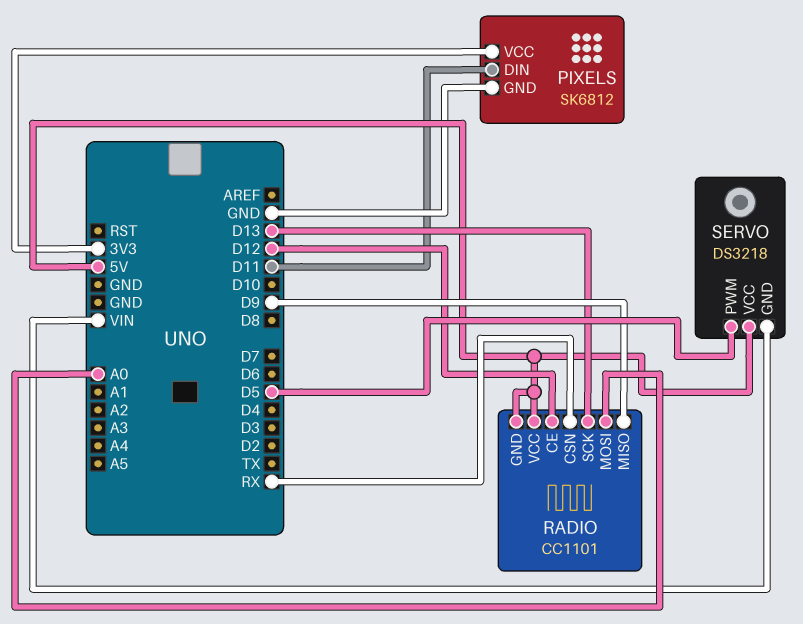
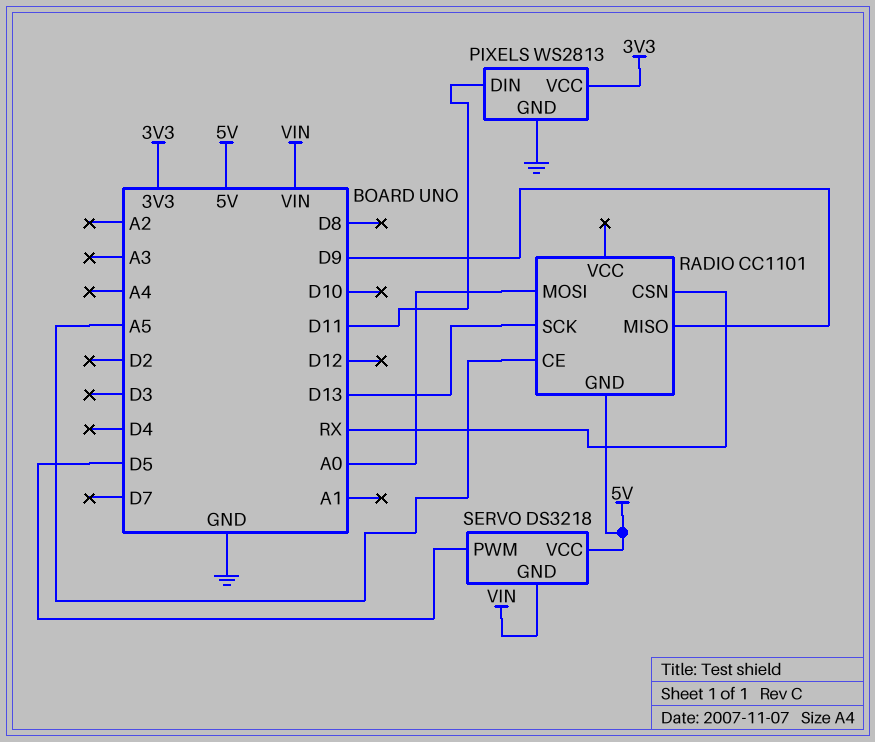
PIXELS: SK6812 -> WS2813
RADIO pin CE: D12 -> A5
RADIO pin VCC: 5V -> none

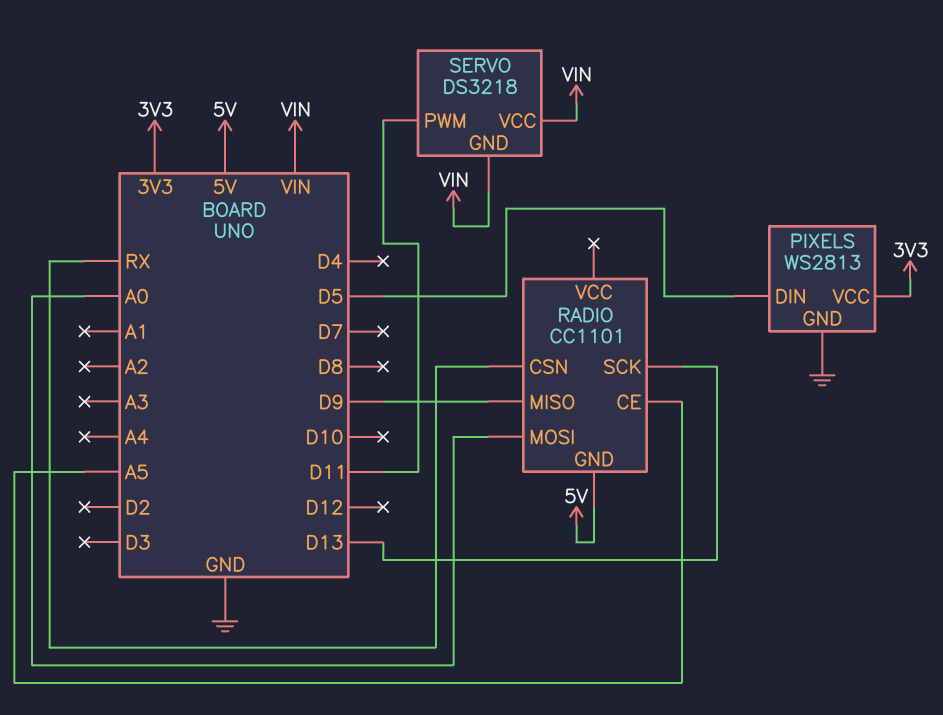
PIXELS pin DIN: D11 -> D5
SERVO pin PWM: D5 -> D11
SERVO pin VCC: 5V -> VIN

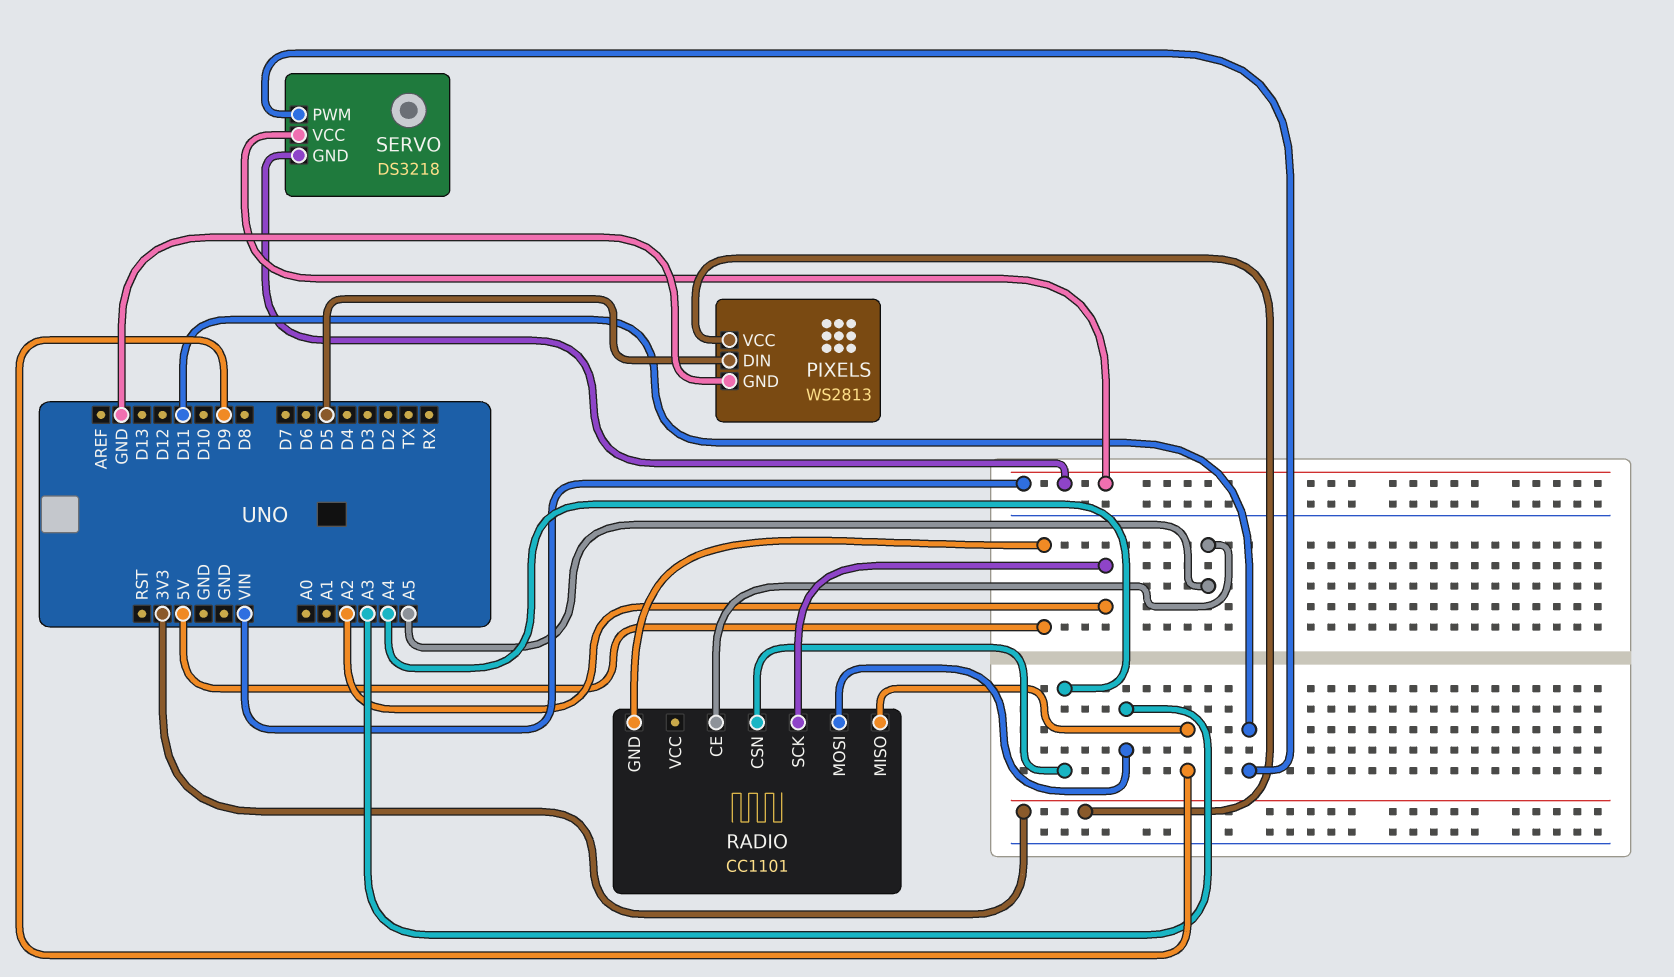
RADIO pin CSN: RX -> A4
RADIO pin MOSI: A0 -> A3
RADIO pin SCK: D13 -> A2

